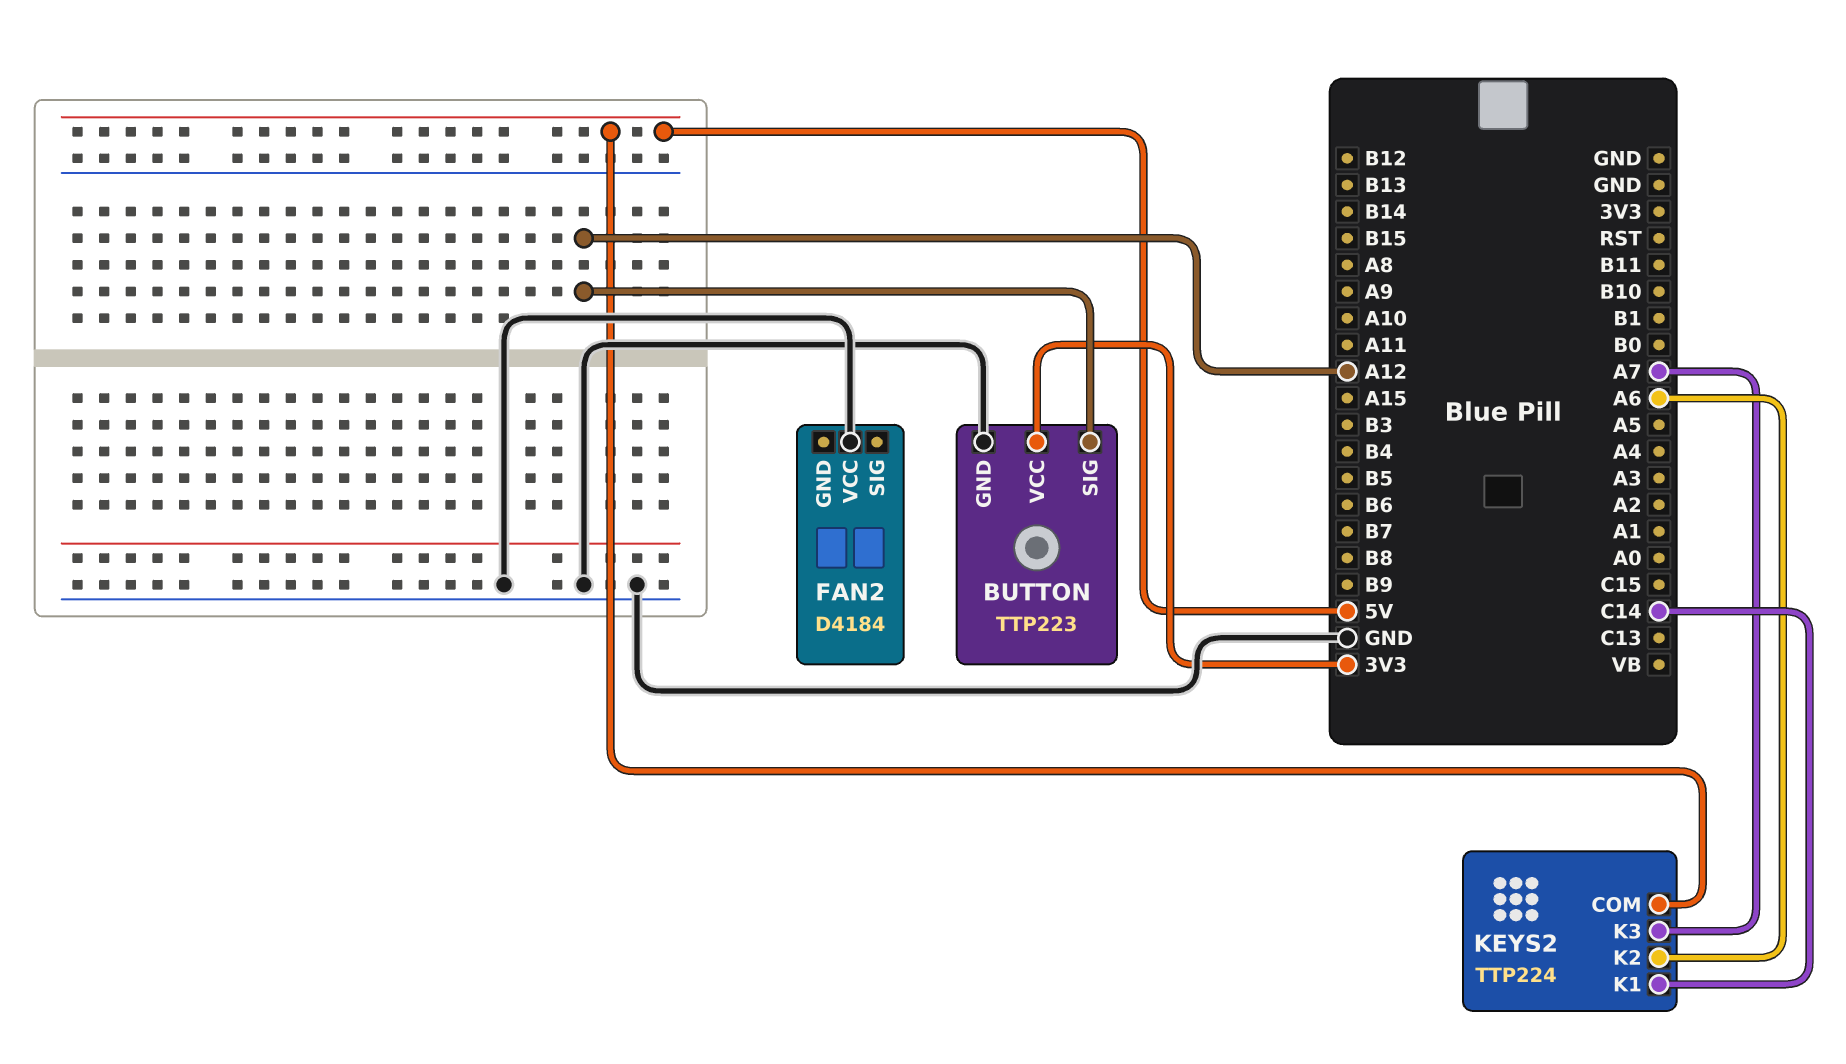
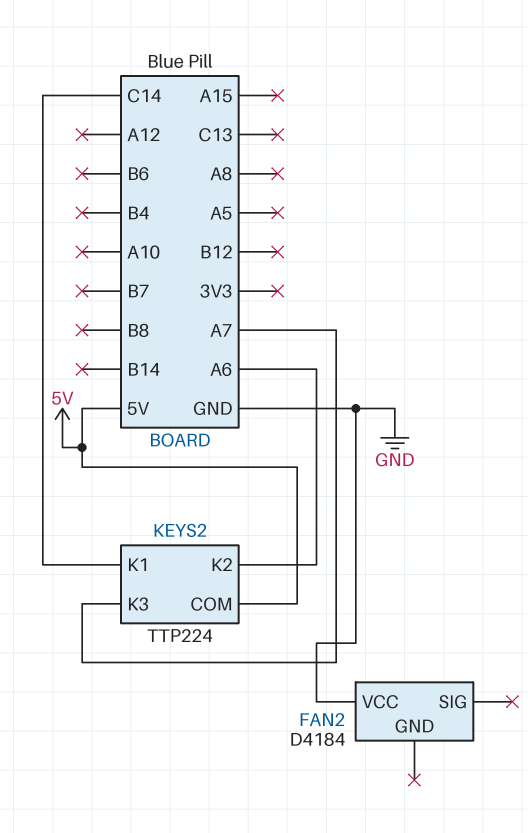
BUTTON: TTP223 -> none
BUTTON pin GND: GND -> none
BUTTON pin SIG: A12 -> none
BUTTON pin VCC: 3V3 -> none

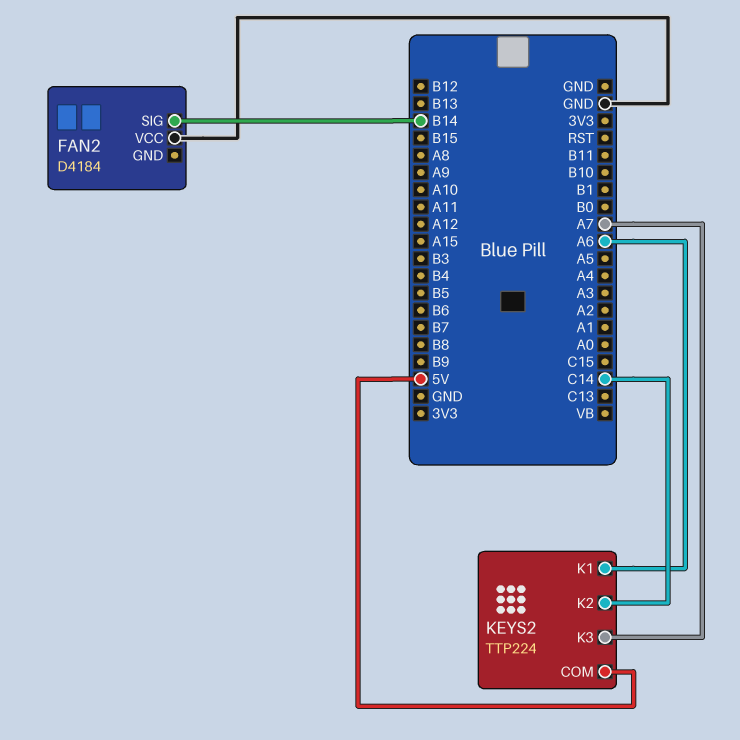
FAN2 pin SIG: none -> B14
KEYS2 pin K1: C14 -> A6
KEYS2 pin K2: A6 -> C14

